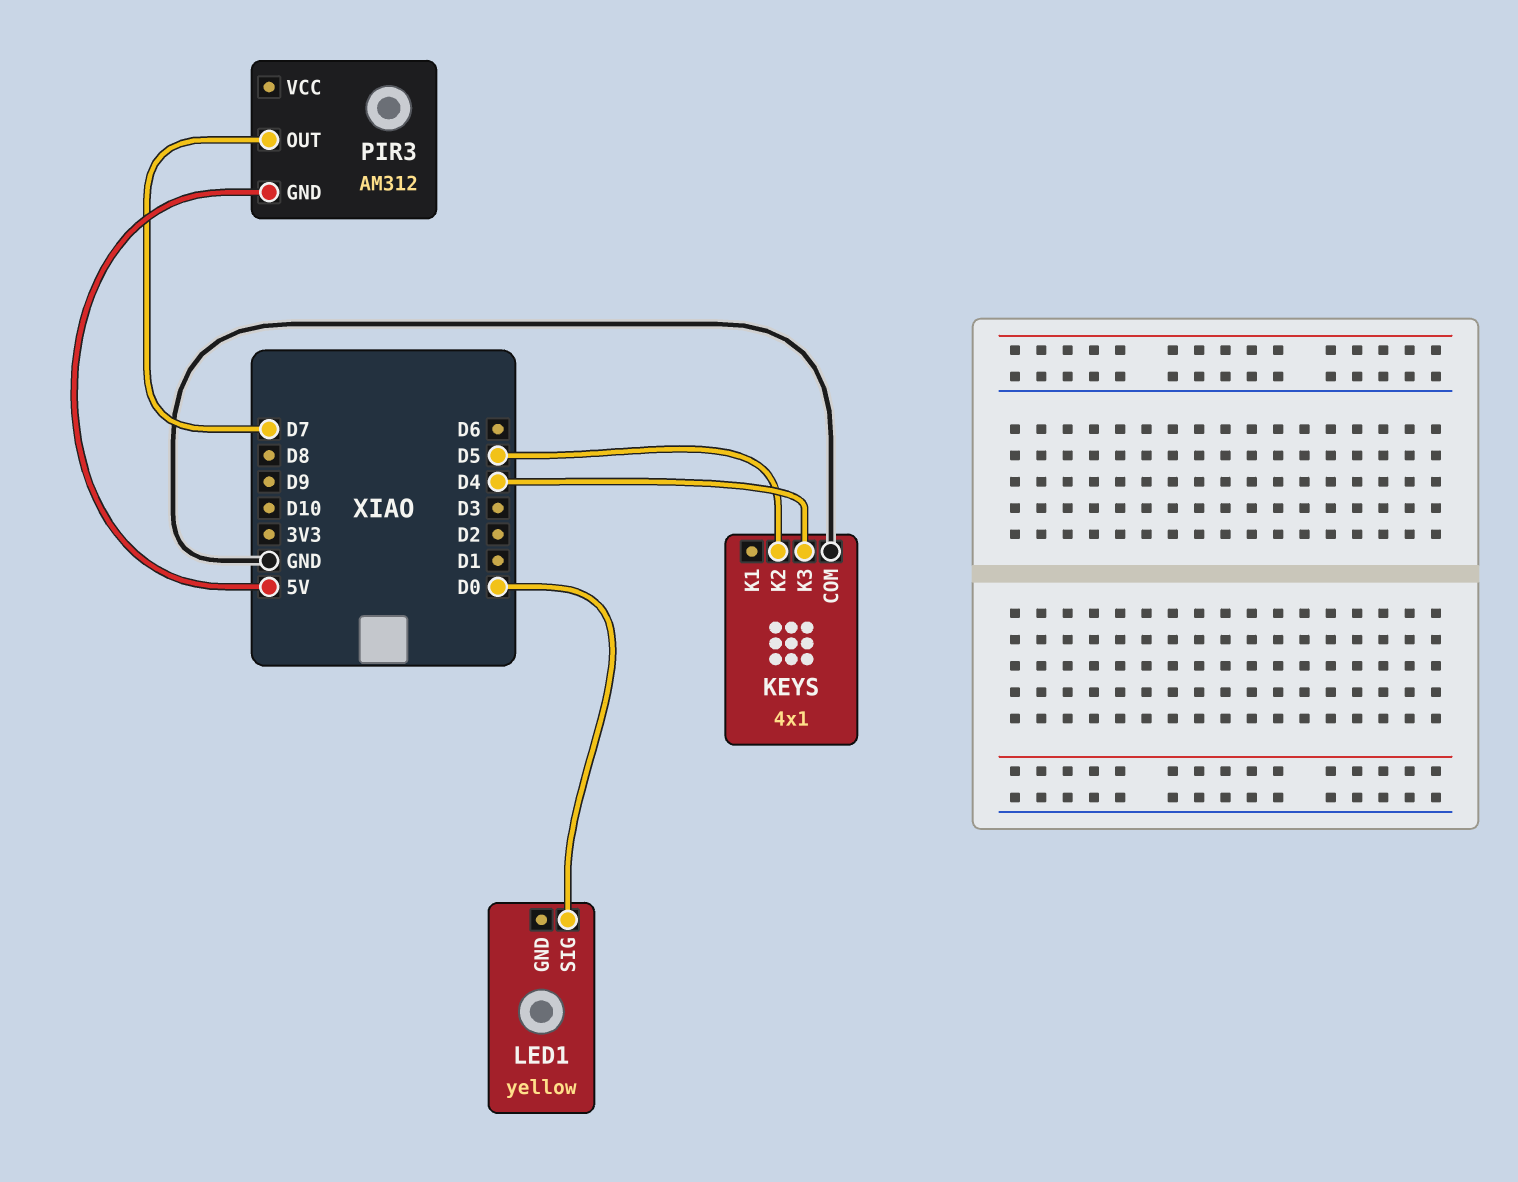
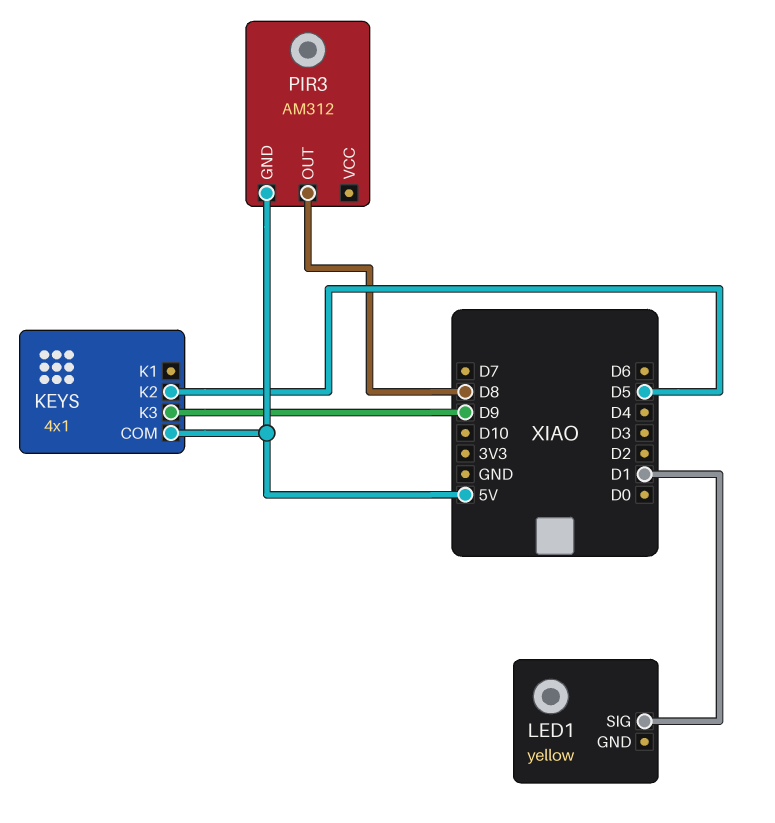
KEYS pin COM: GND -> 5V
KEYS pin K3: D4 -> D9
LED1 pin SIG: D0 -> D1
PIR3 pin OUT: D7 -> D8

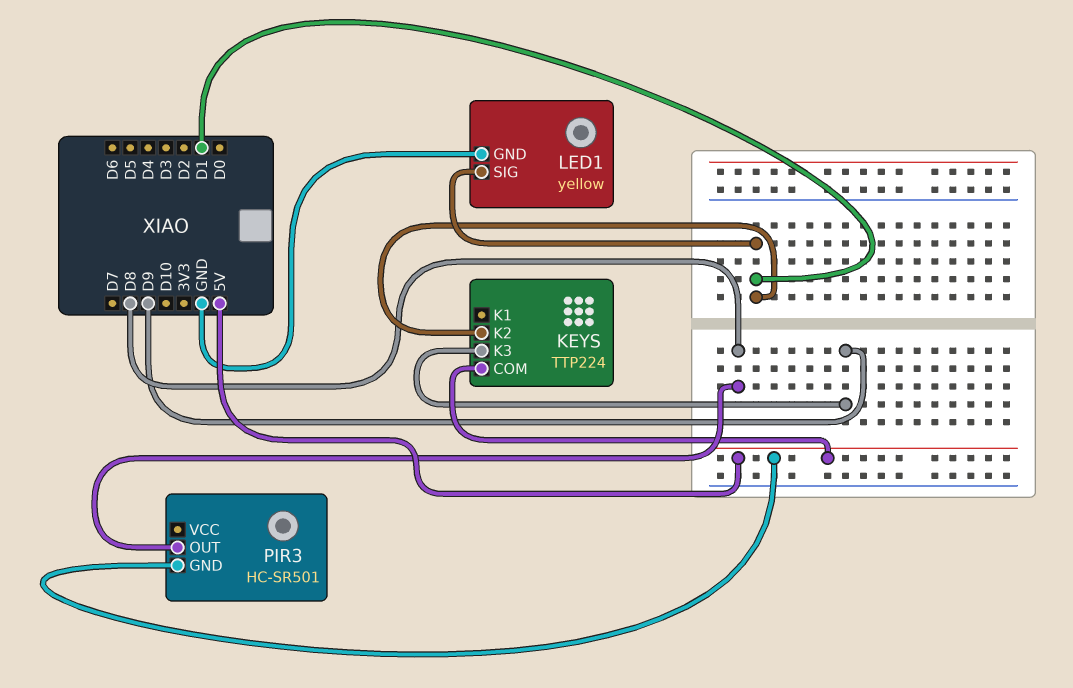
KEYS: 4x1 -> TTP224
KEYS pin K2: D5 -> D1
LED1 pin GND: none -> GND
PIR3: AM312 -> HC-SR501

